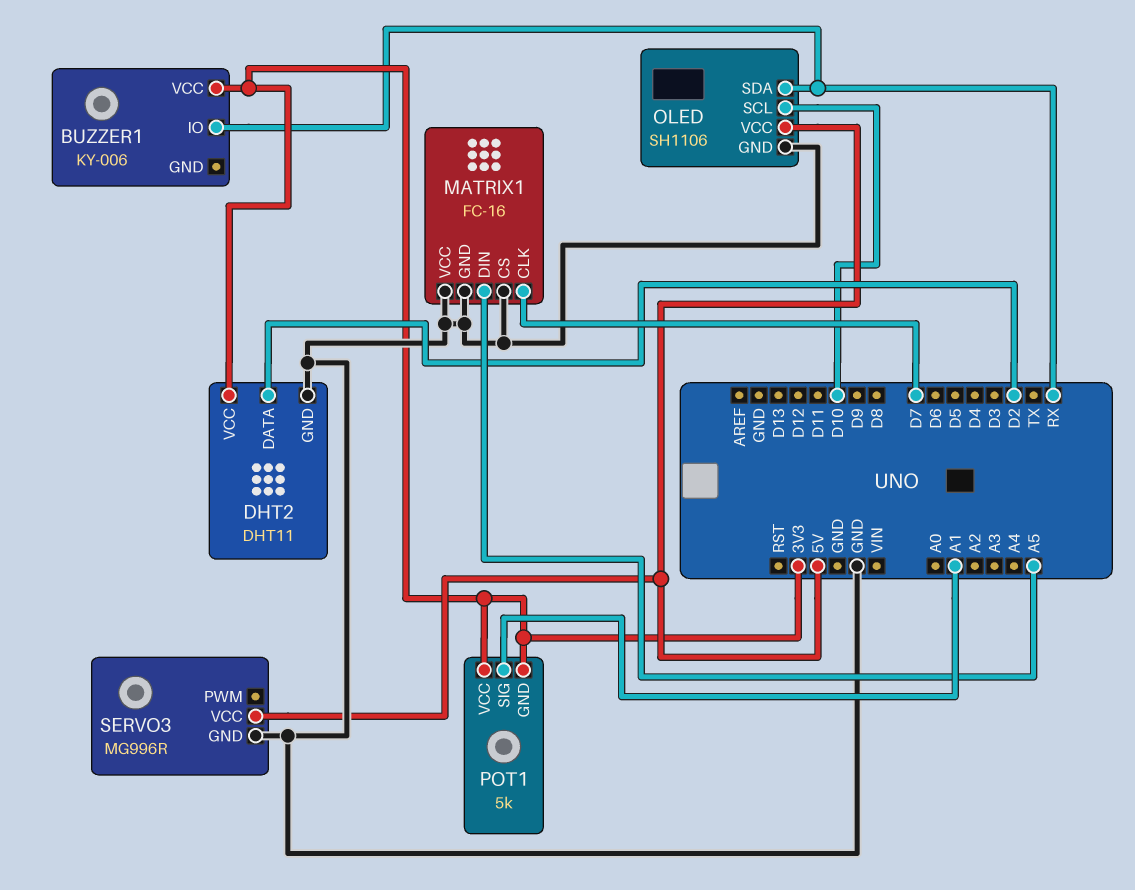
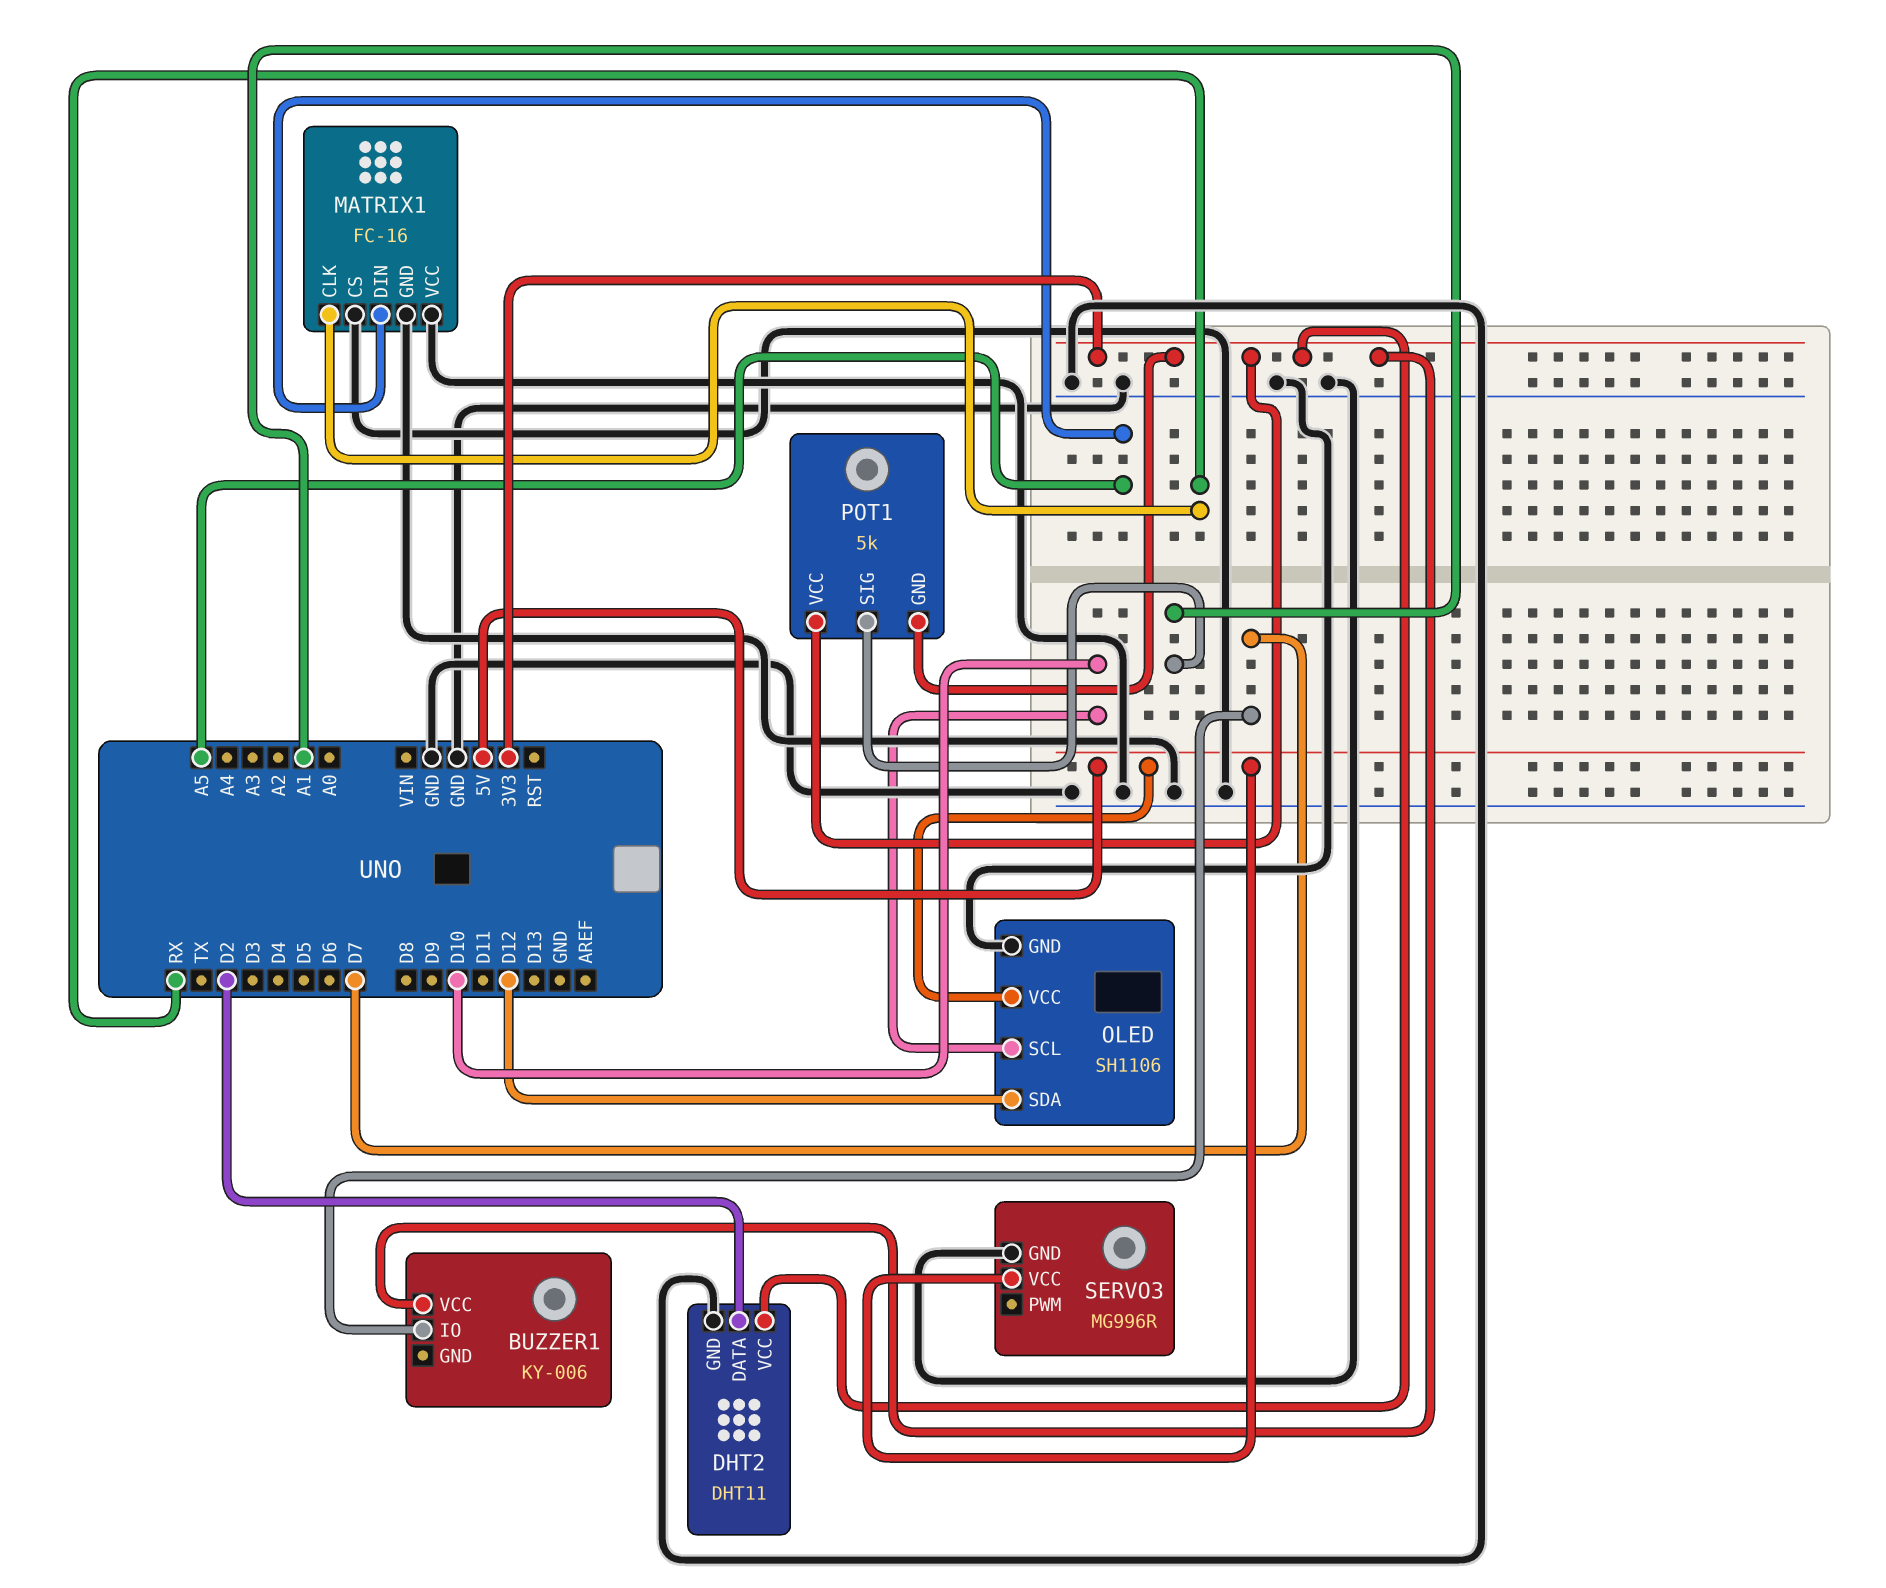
BUZZER1 pin IO: RX -> D7
MATRIX1 pin CLK: D7 -> RX
OLED pin SDA: RX -> D12

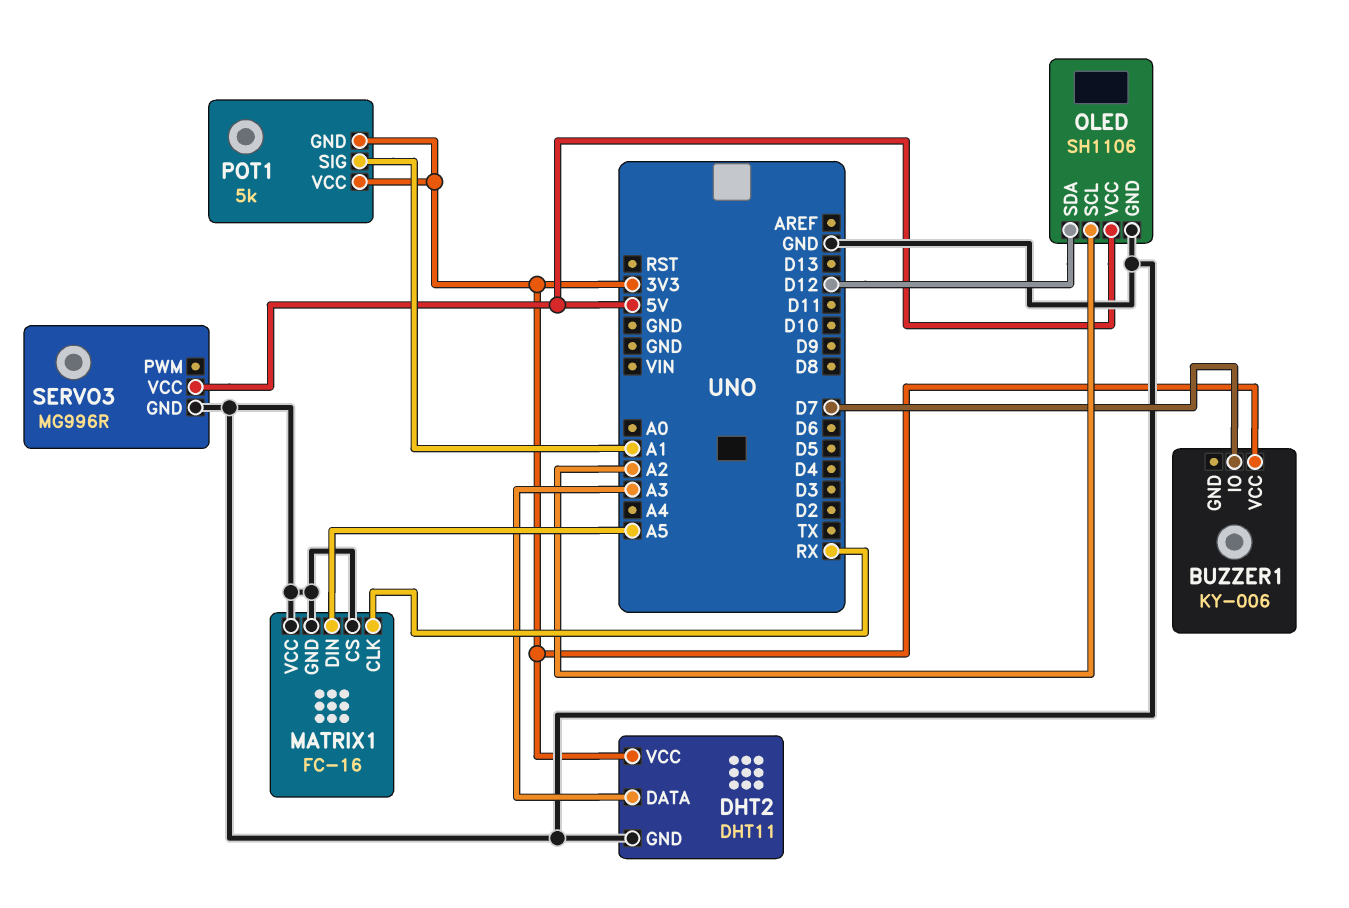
DHT2 pin DATA: D2 -> A3
OLED pin SCL: D10 -> A2

